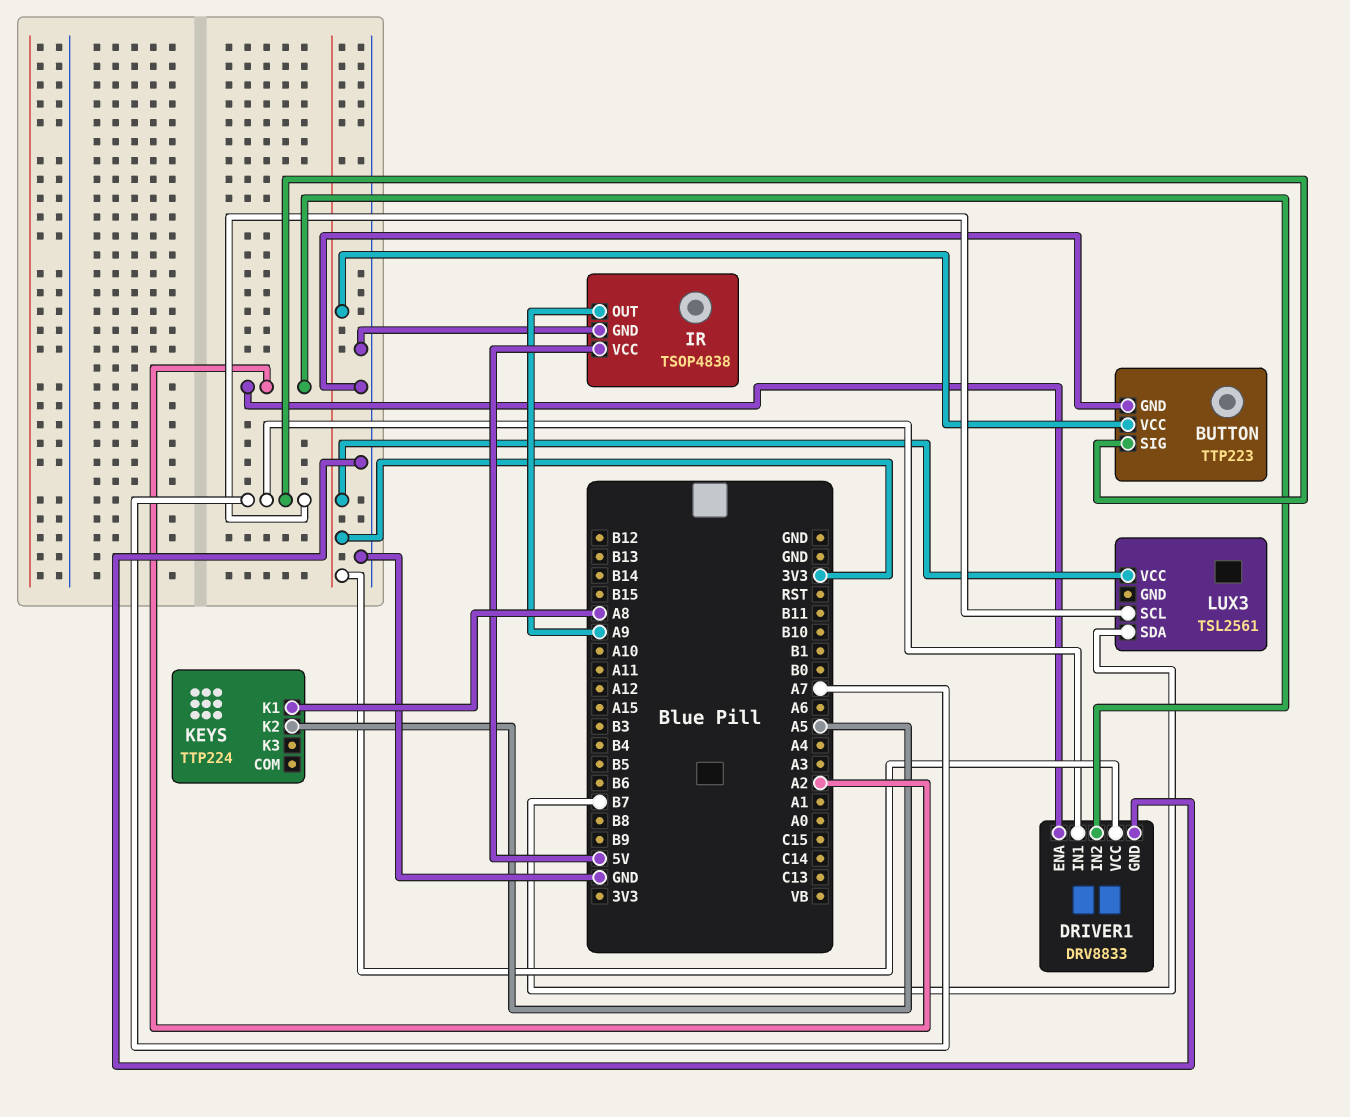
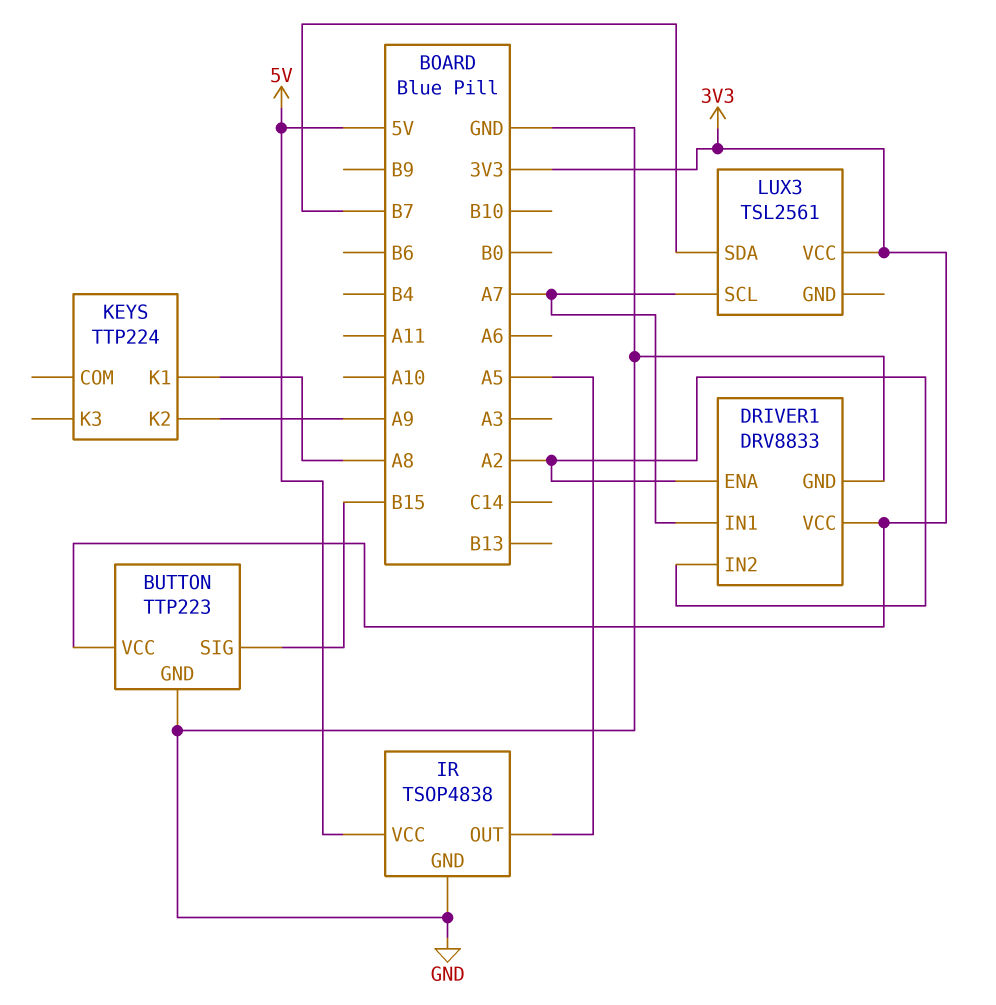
BUTTON pin SIG: A7 -> B15
IR pin OUT: A9 -> A5
KEYS pin K2: A5 -> A9

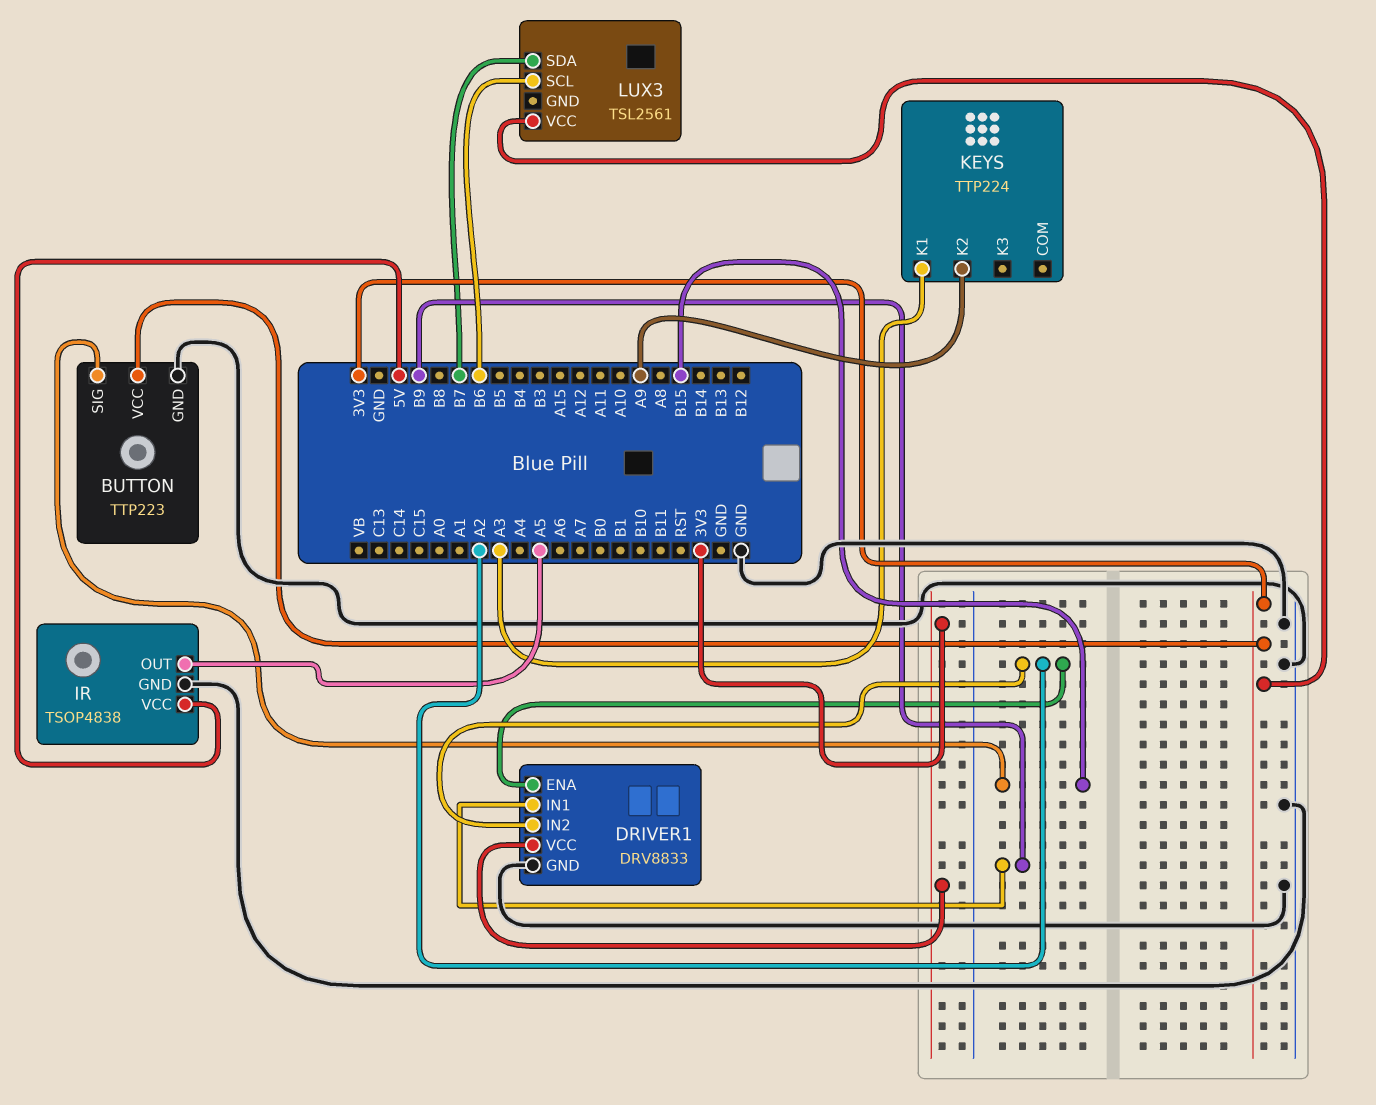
DRIVER1 pin IN1: A7 -> B9
KEYS pin K1: A8 -> A3
LUX3 pin SCL: A7 -> B6

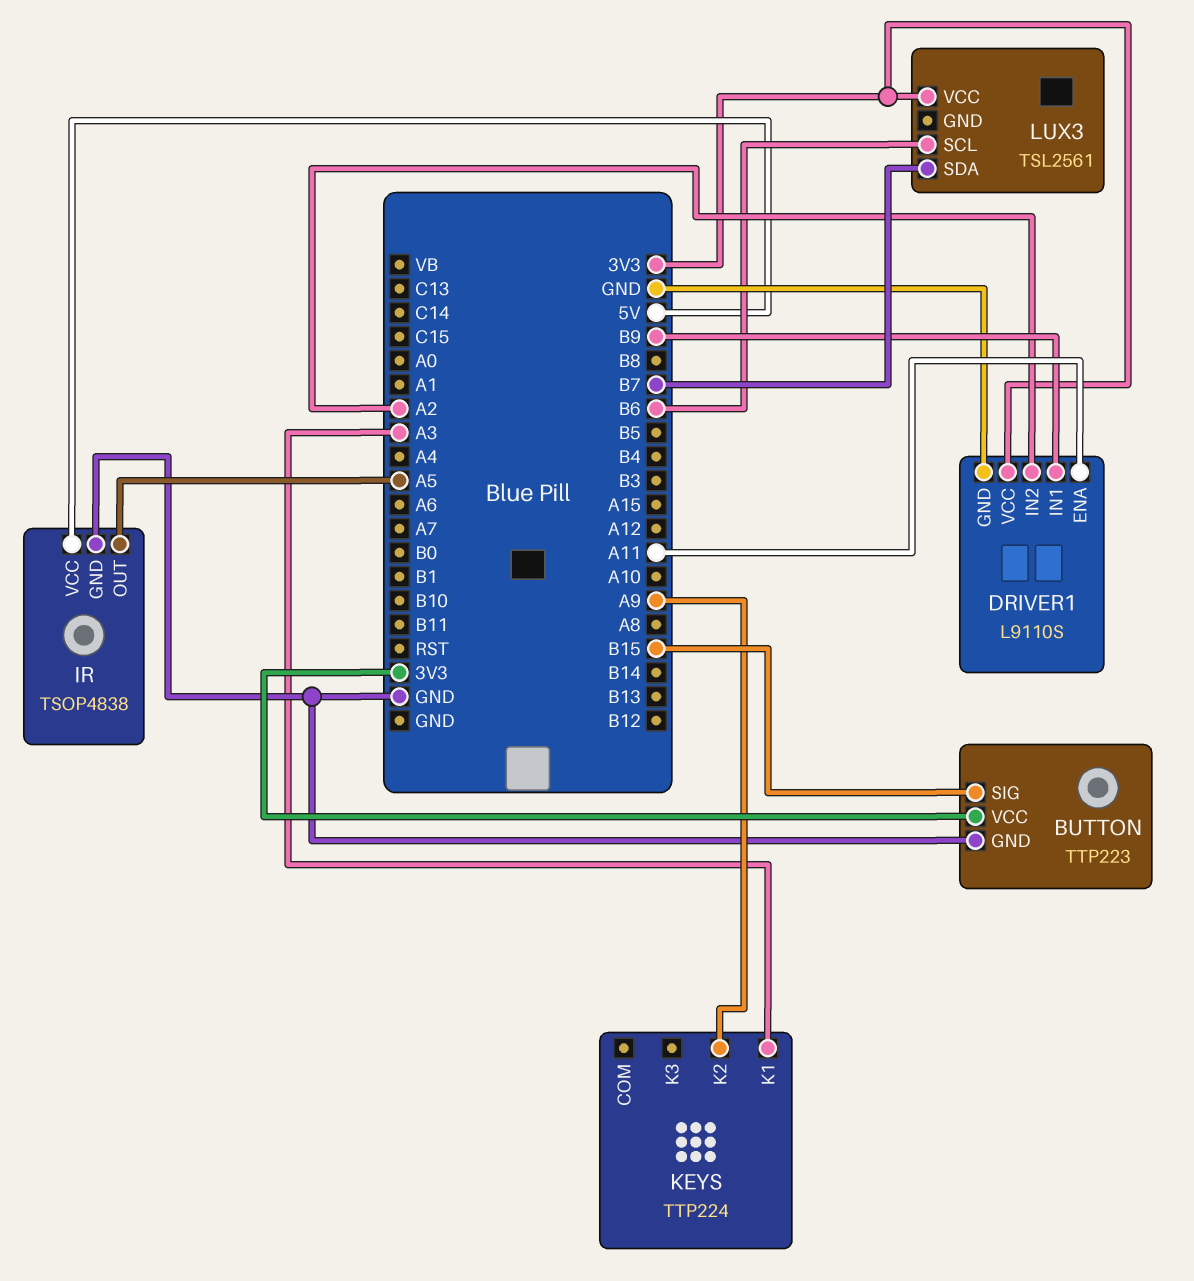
DRIVER1: DRV8833 -> L9110S
DRIVER1 pin ENA: A2 -> A11

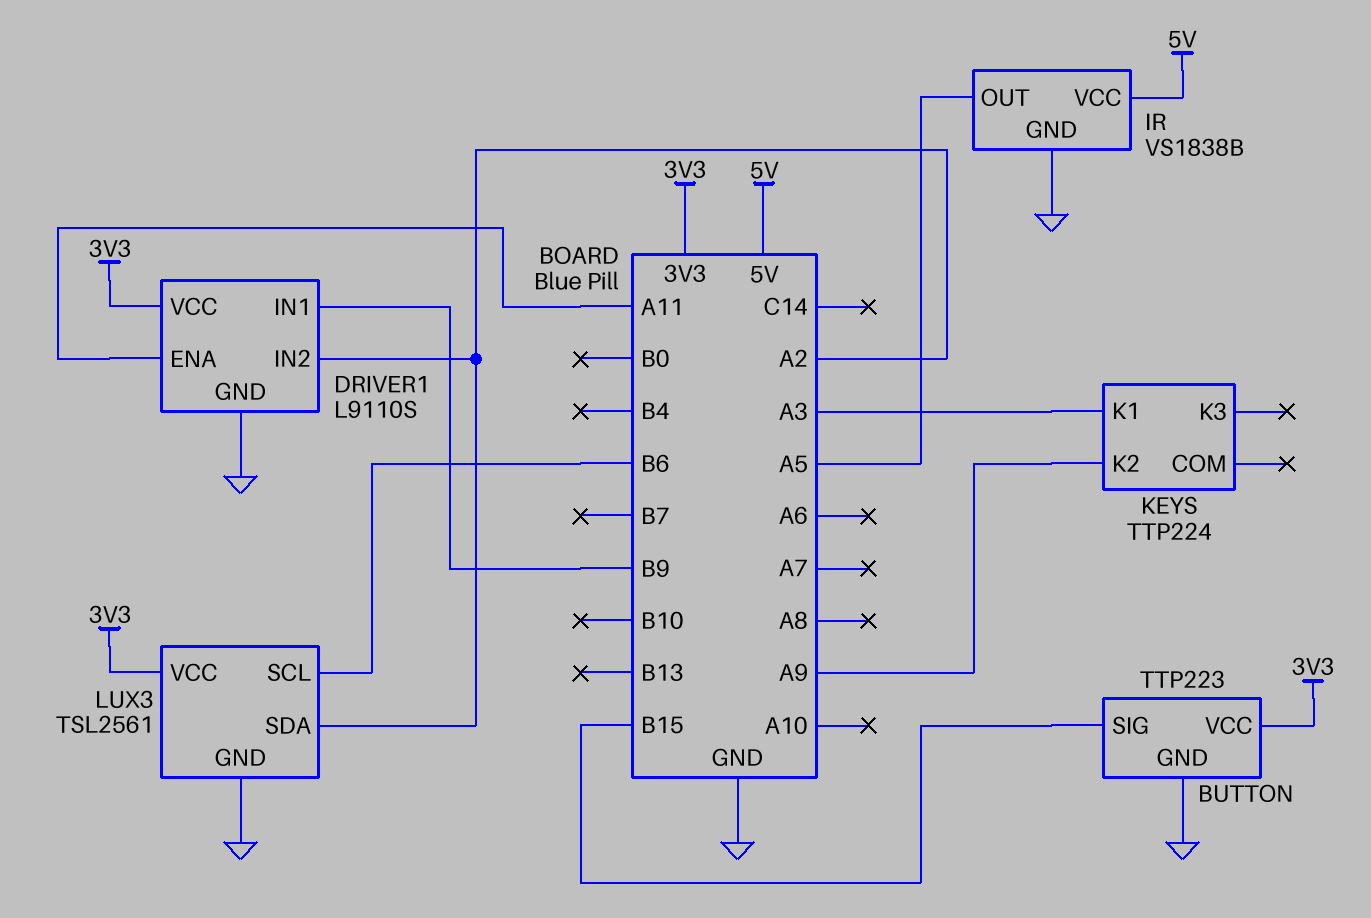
IR: TSOP4838 -> VS1838B
LUX3 pin GND: none -> GND
LUX3 pin SDA: B7 -> A2

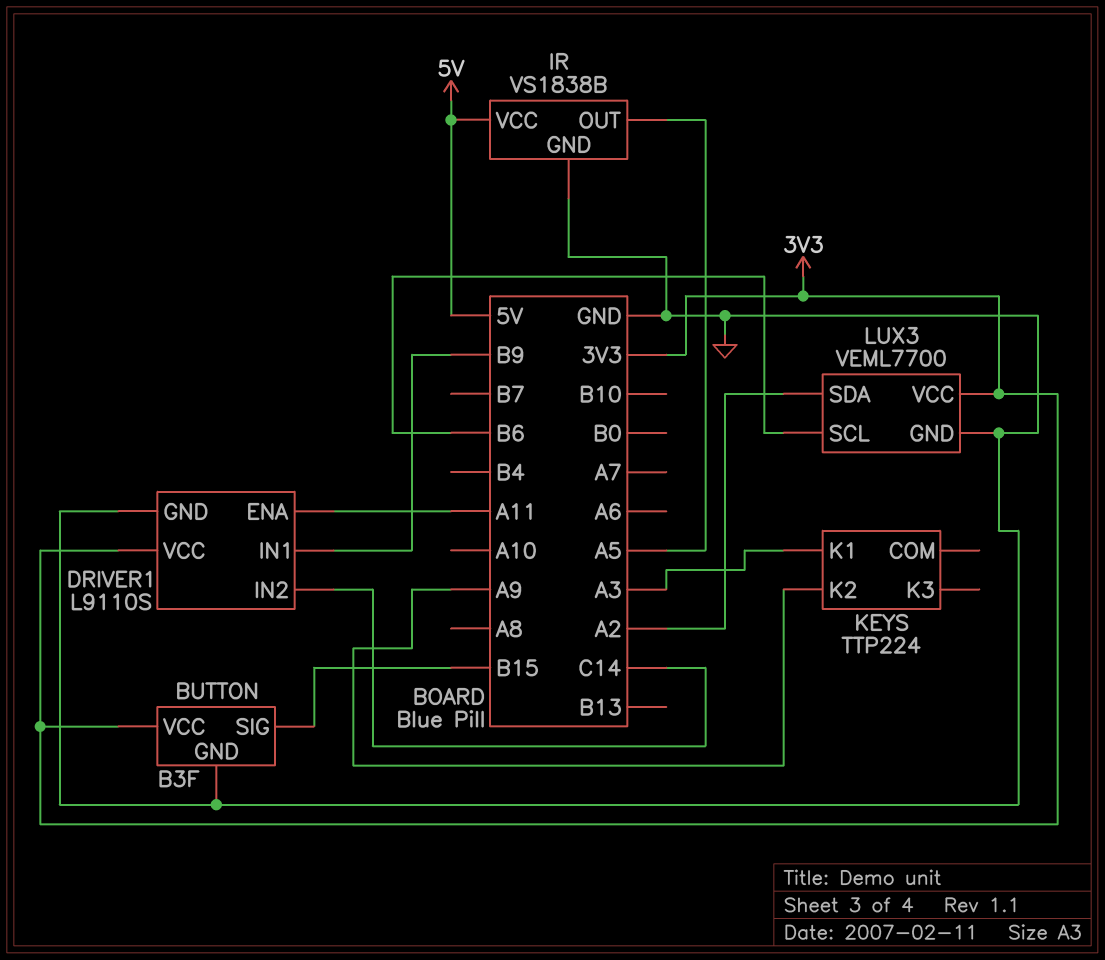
BUTTON: TTP223 -> B3F
DRIVER1 pin IN2: A2 -> C14
LUX3: TSL2561 -> VEML7700

